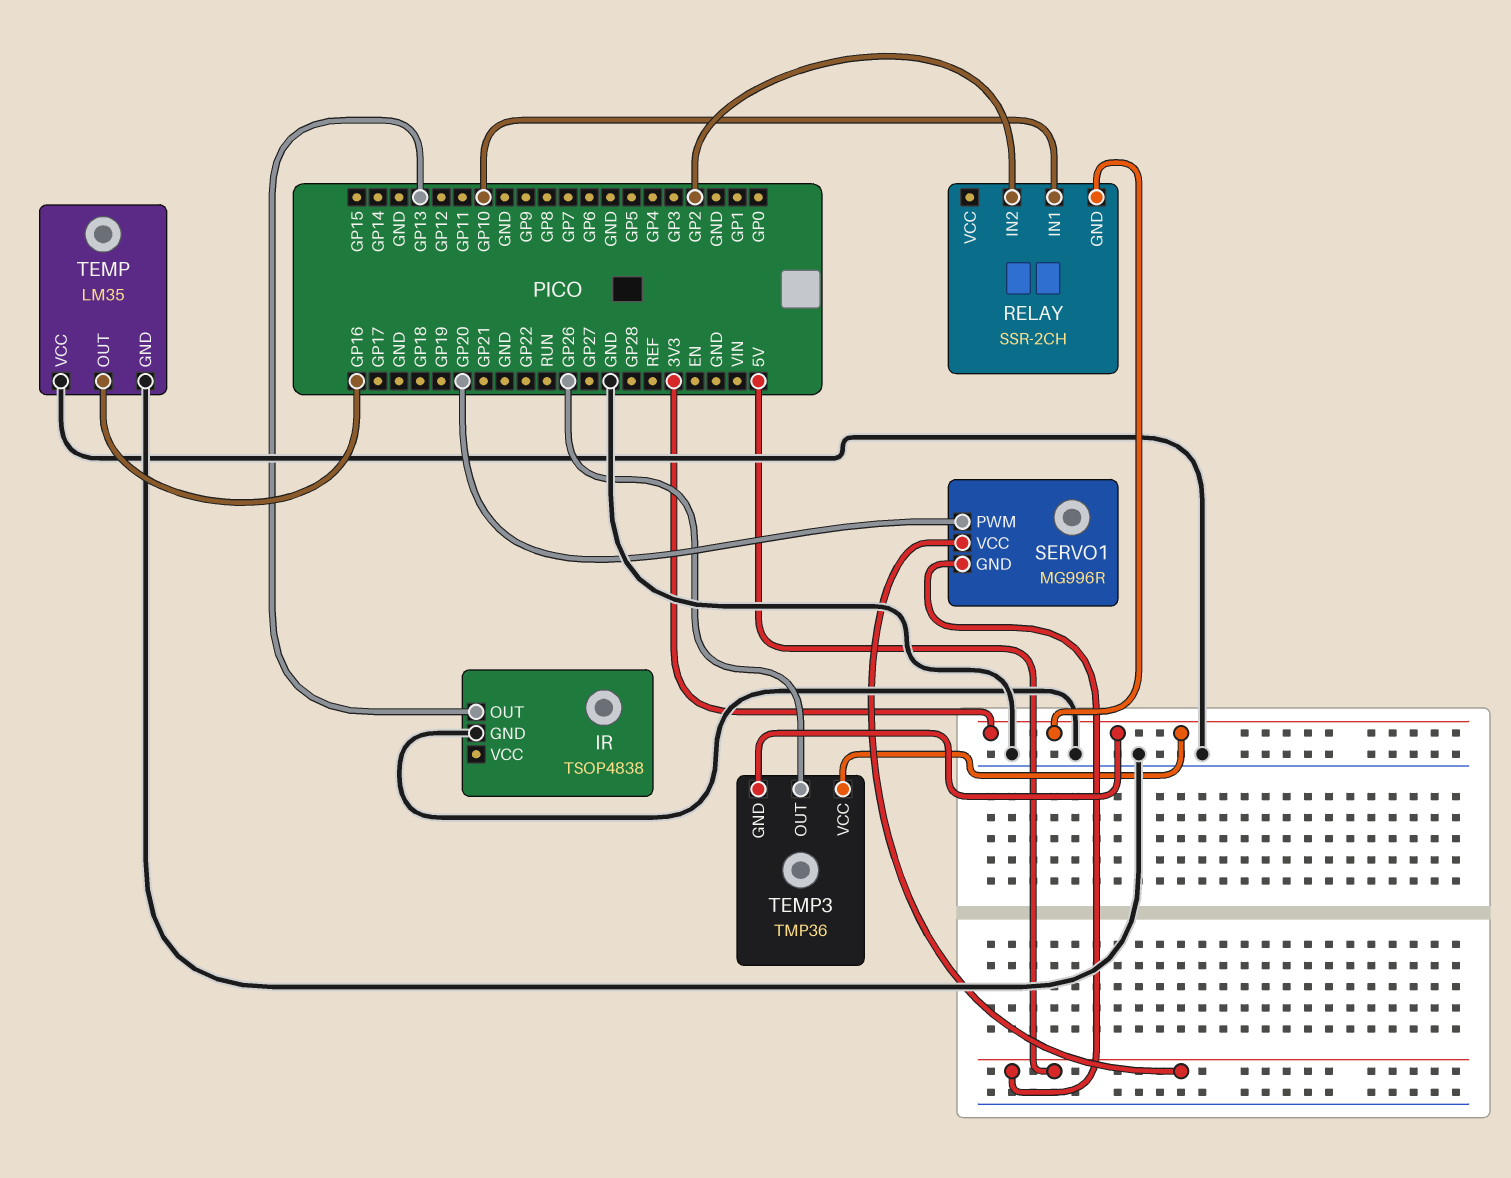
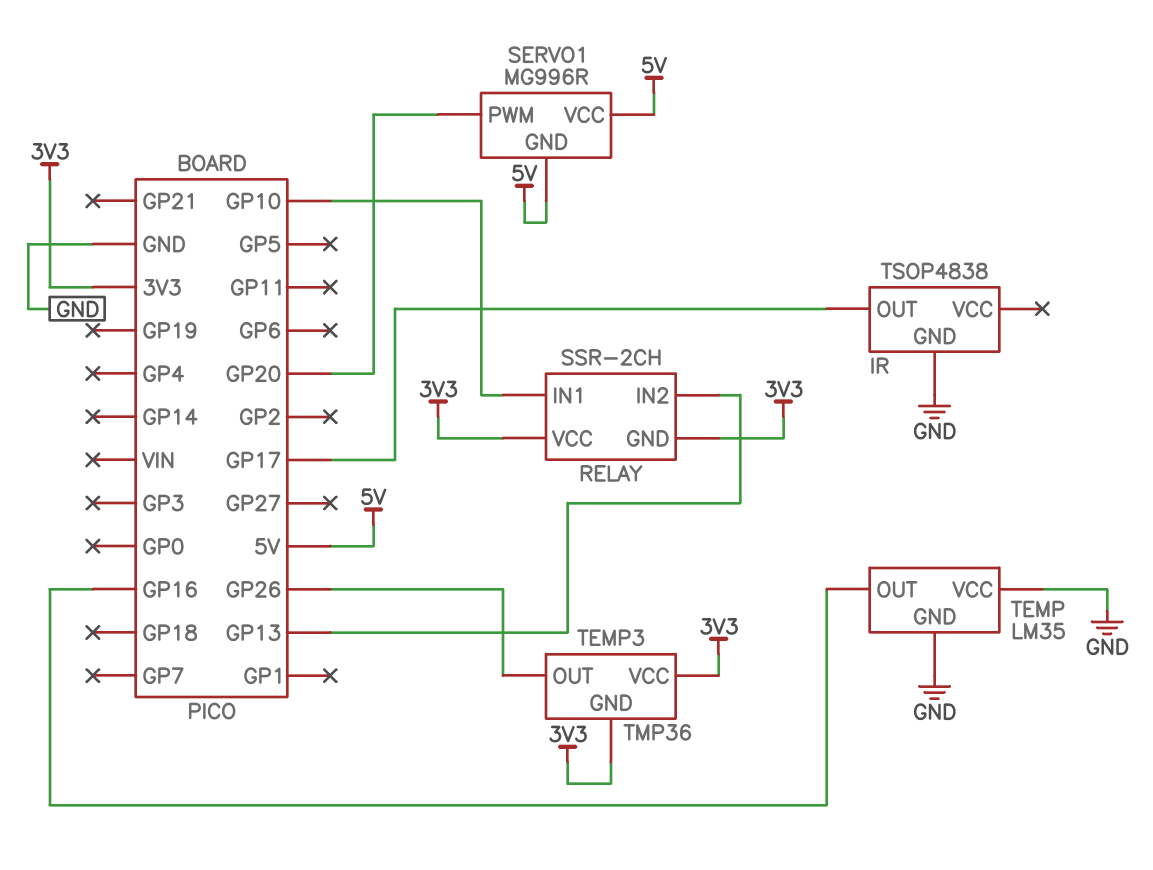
IR pin OUT: GP13 -> GP17
RELAY pin IN2: GP2 -> GP13
RELAY pin VCC: none -> 3V3

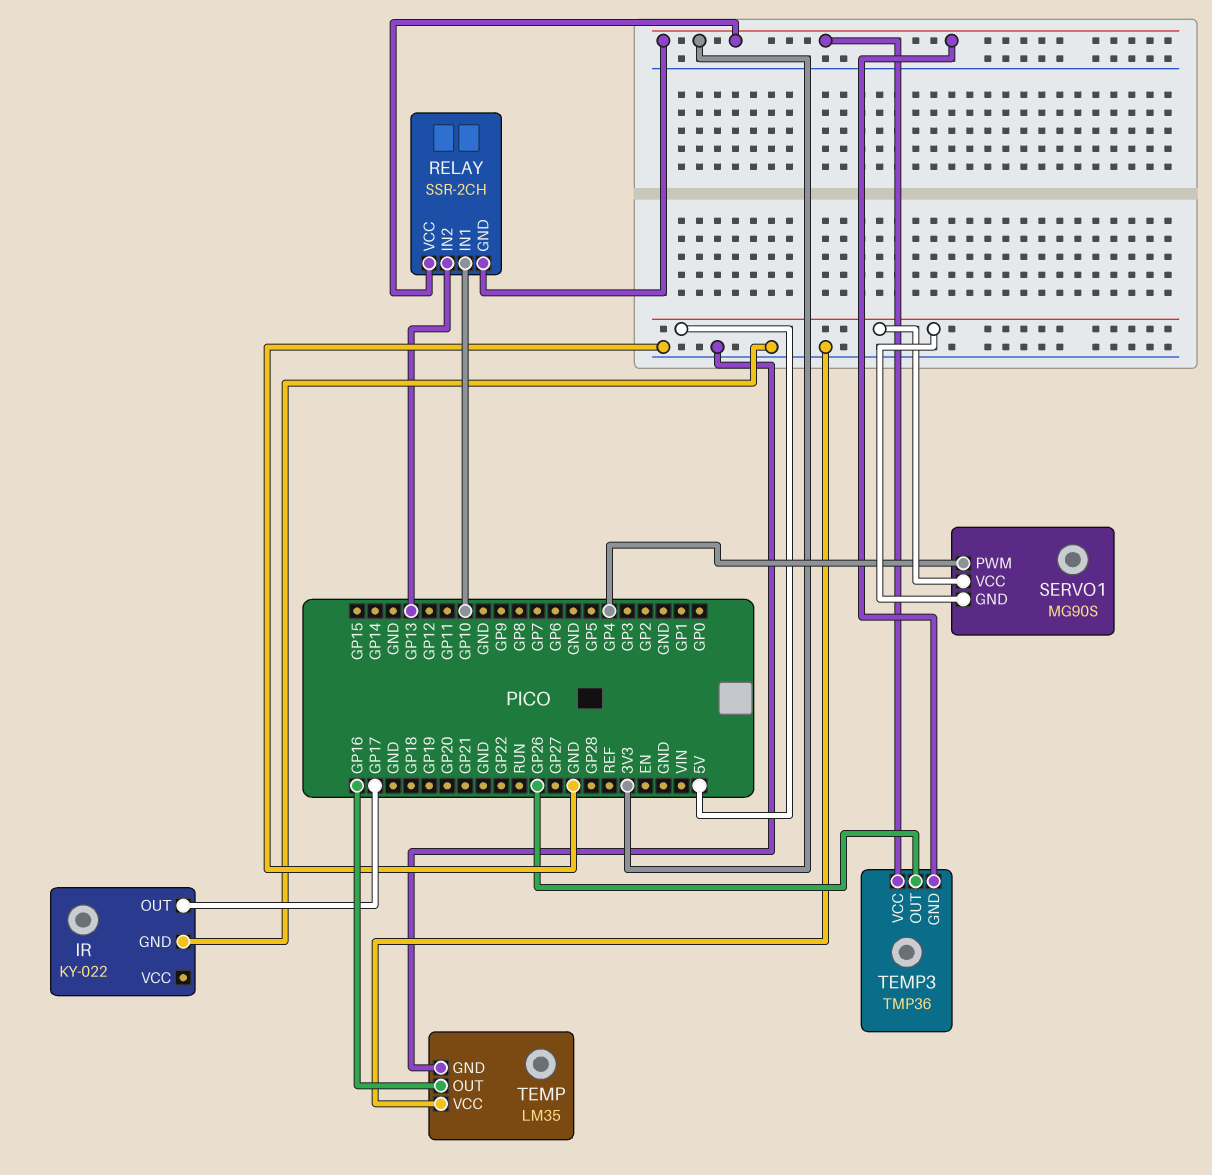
IR: TSOP4838 -> KY-022
SERVO1: MG996R -> MG90S
SERVO1 pin PWM: GP20 -> GP4

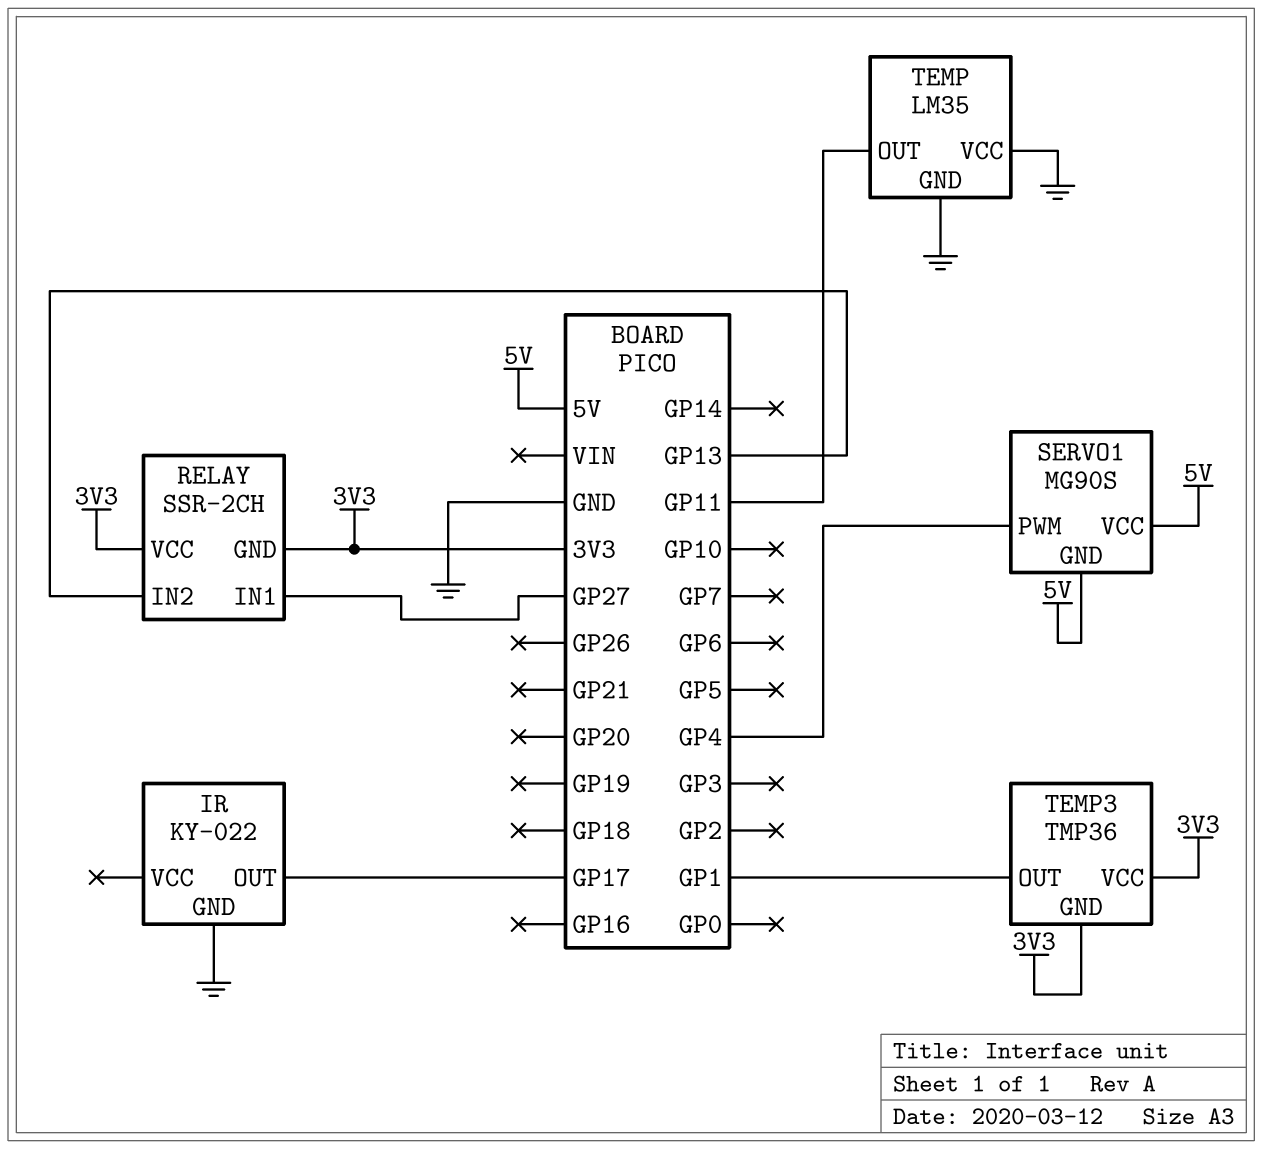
RELAY pin IN1: GP10 -> GP27
TEMP pin OUT: GP16 -> GP11
TEMP3 pin OUT: GP26 -> GP1

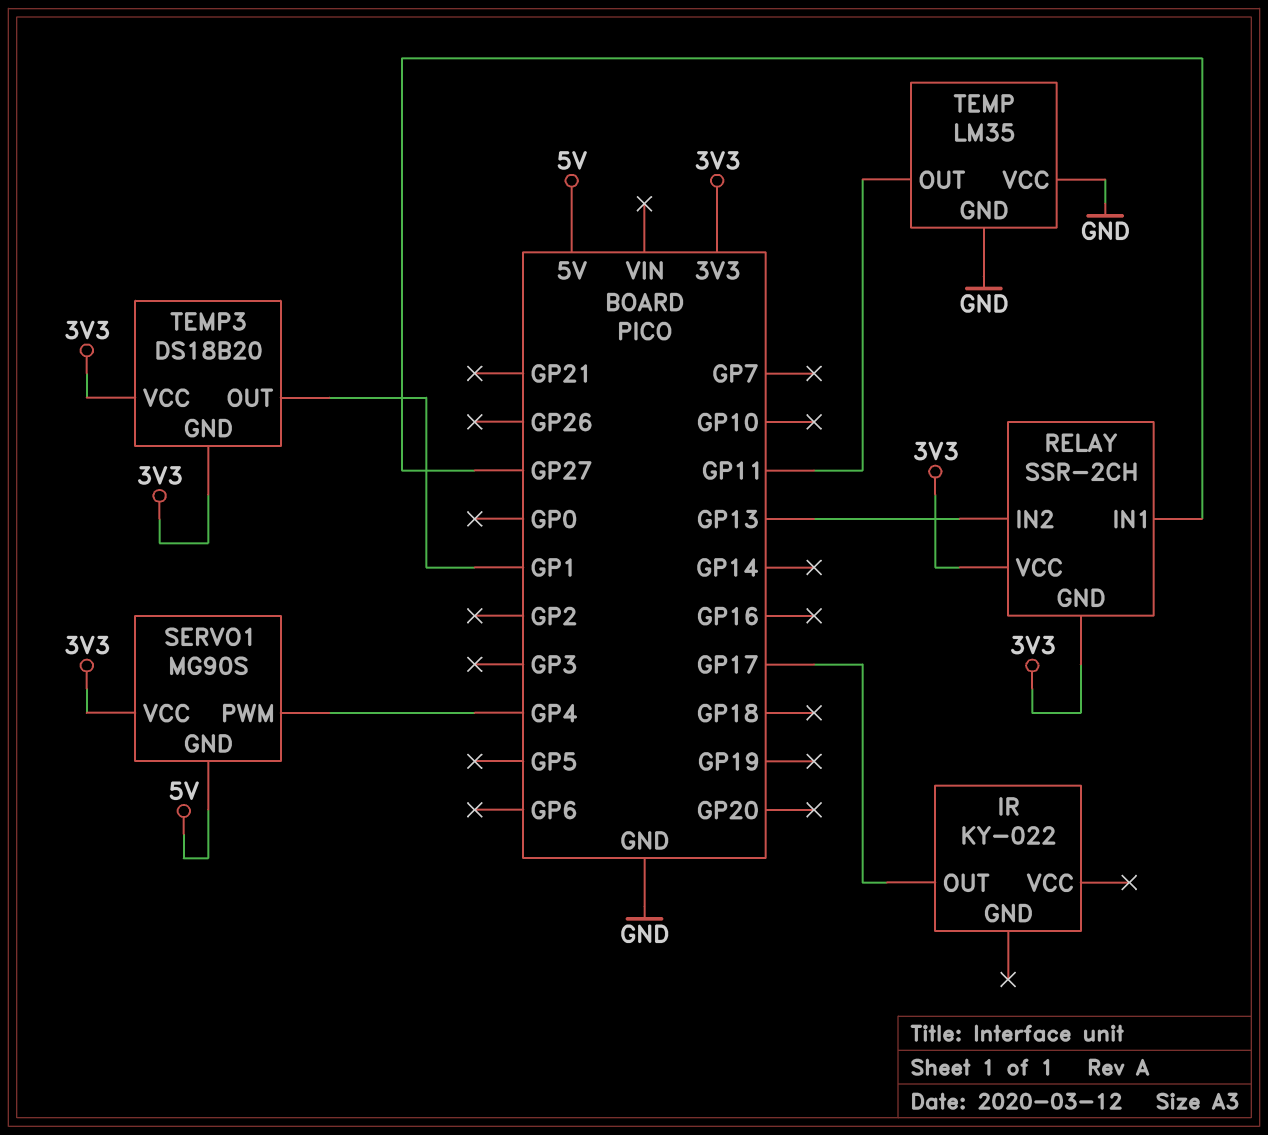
IR pin GND: GND -> none
SERVO1 pin VCC: 5V -> 3V3
TEMP3: TMP36 -> DS18B20

